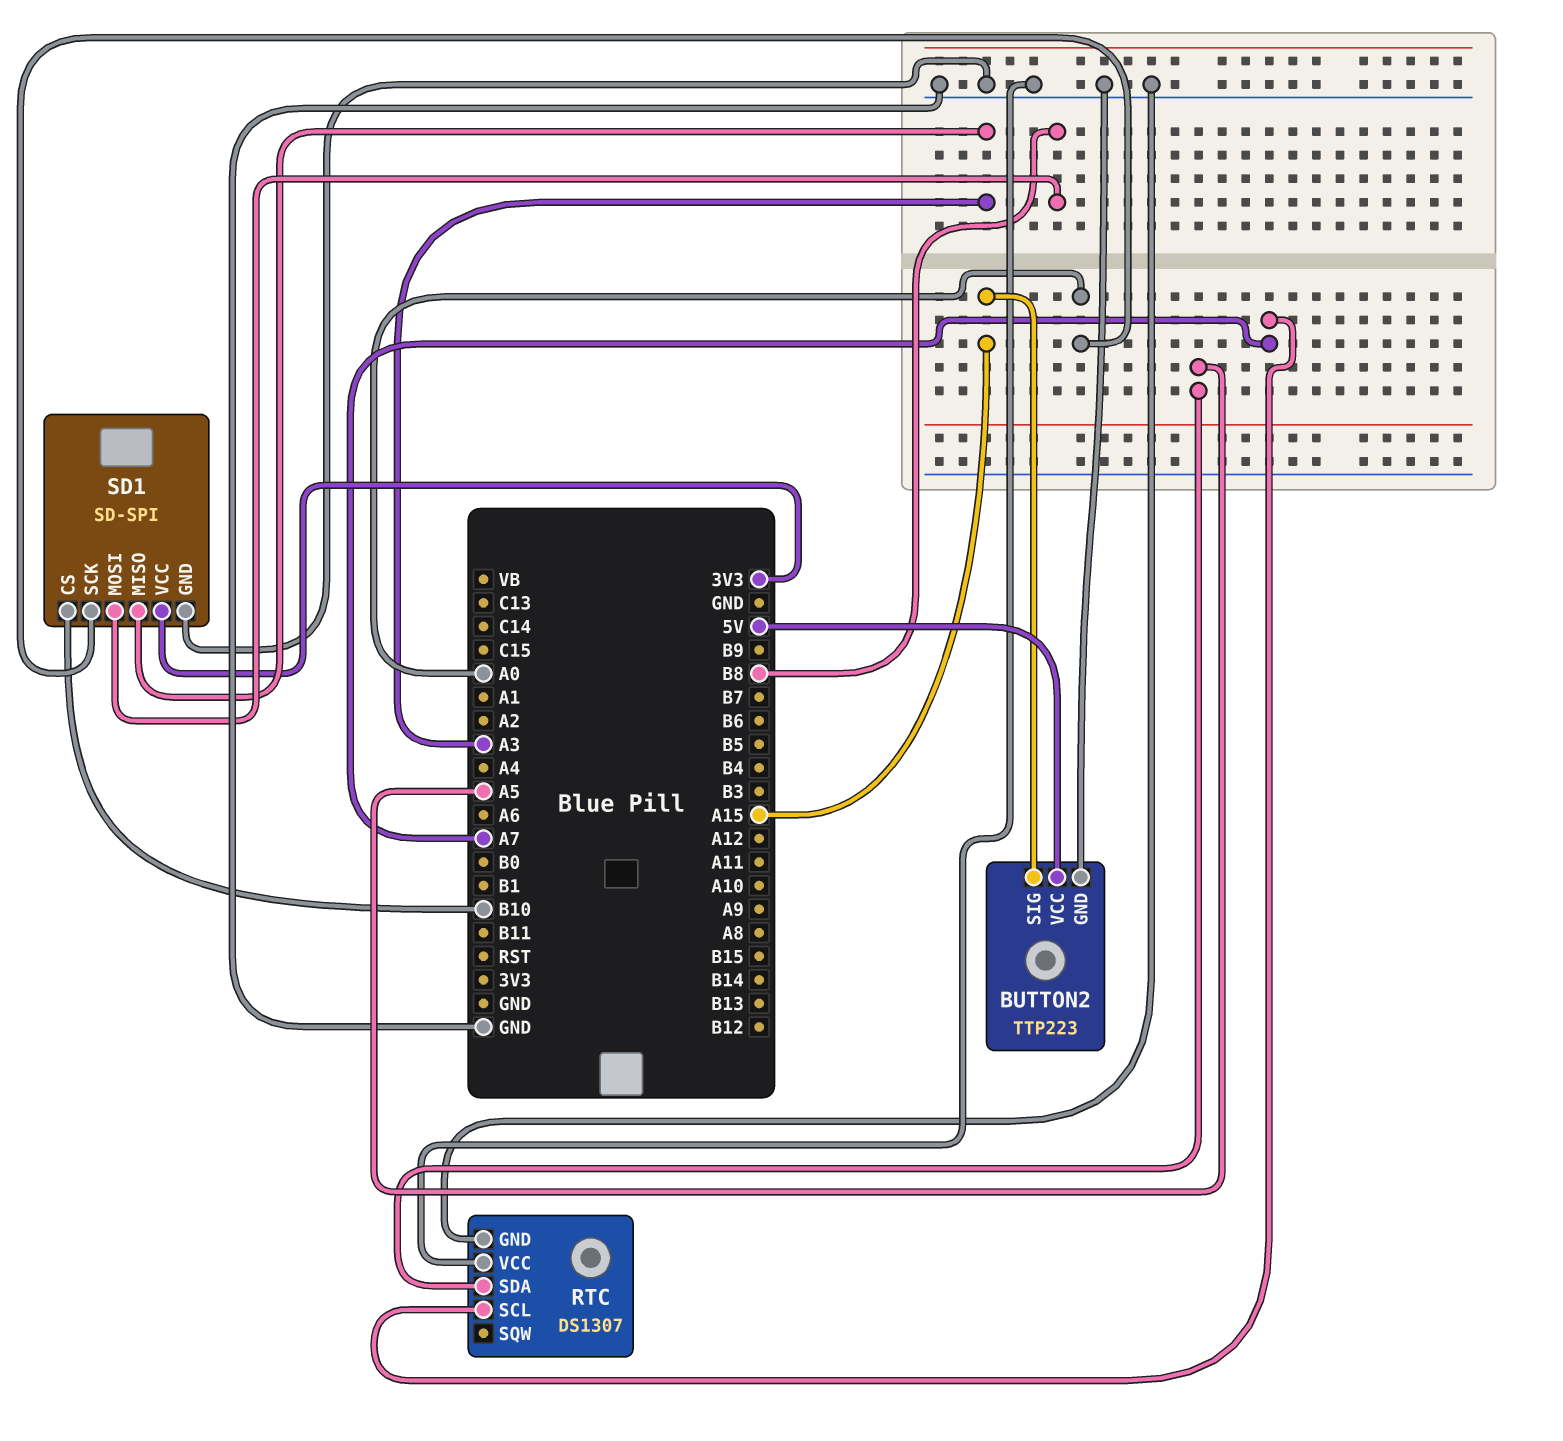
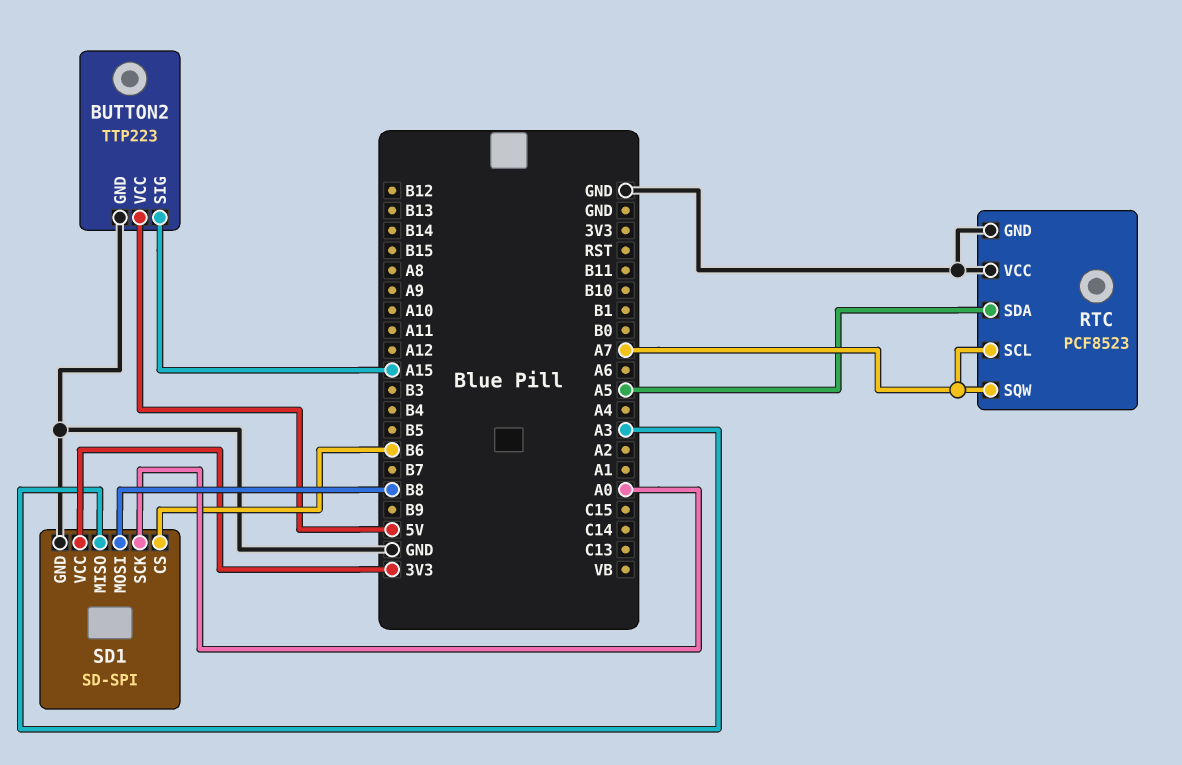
RTC: DS1307 -> PCF8523
RTC pin SQW: none -> A7
SD1 pin CS: B10 -> B6

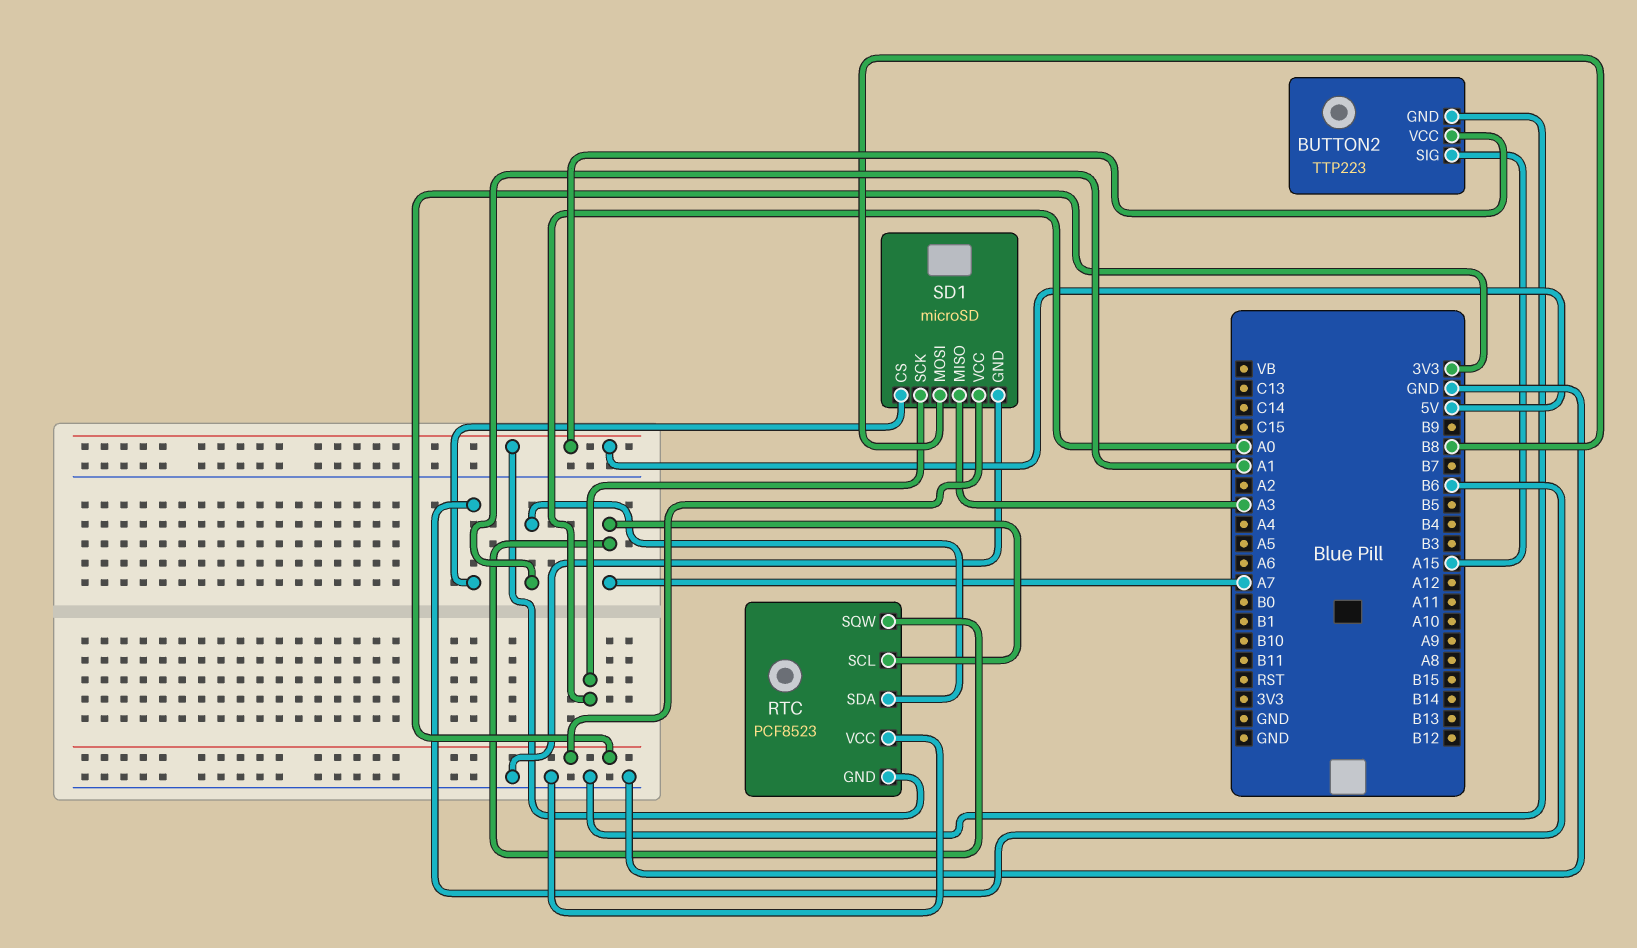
RTC pin GND: GND -> 5V
RTC pin SDA: A5 -> A1
SD1: SD-SPI -> microSD

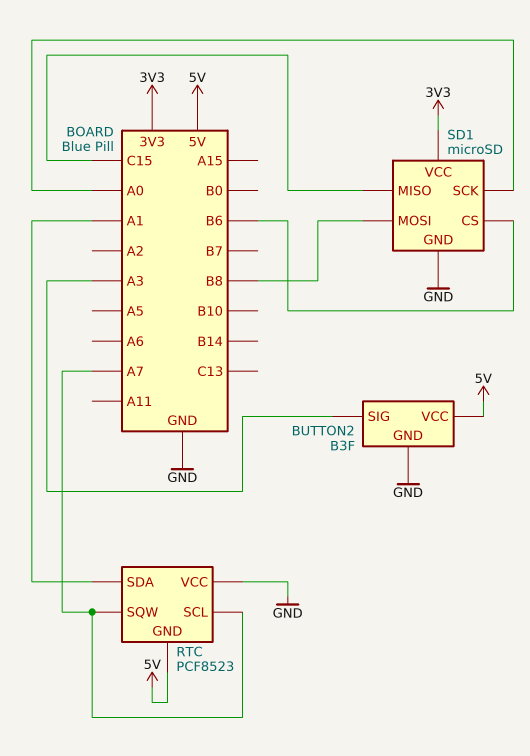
BUTTON2: TTP223 -> B3F
BUTTON2 pin SIG: A15 -> A3
SD1 pin MISO: A3 -> C15

